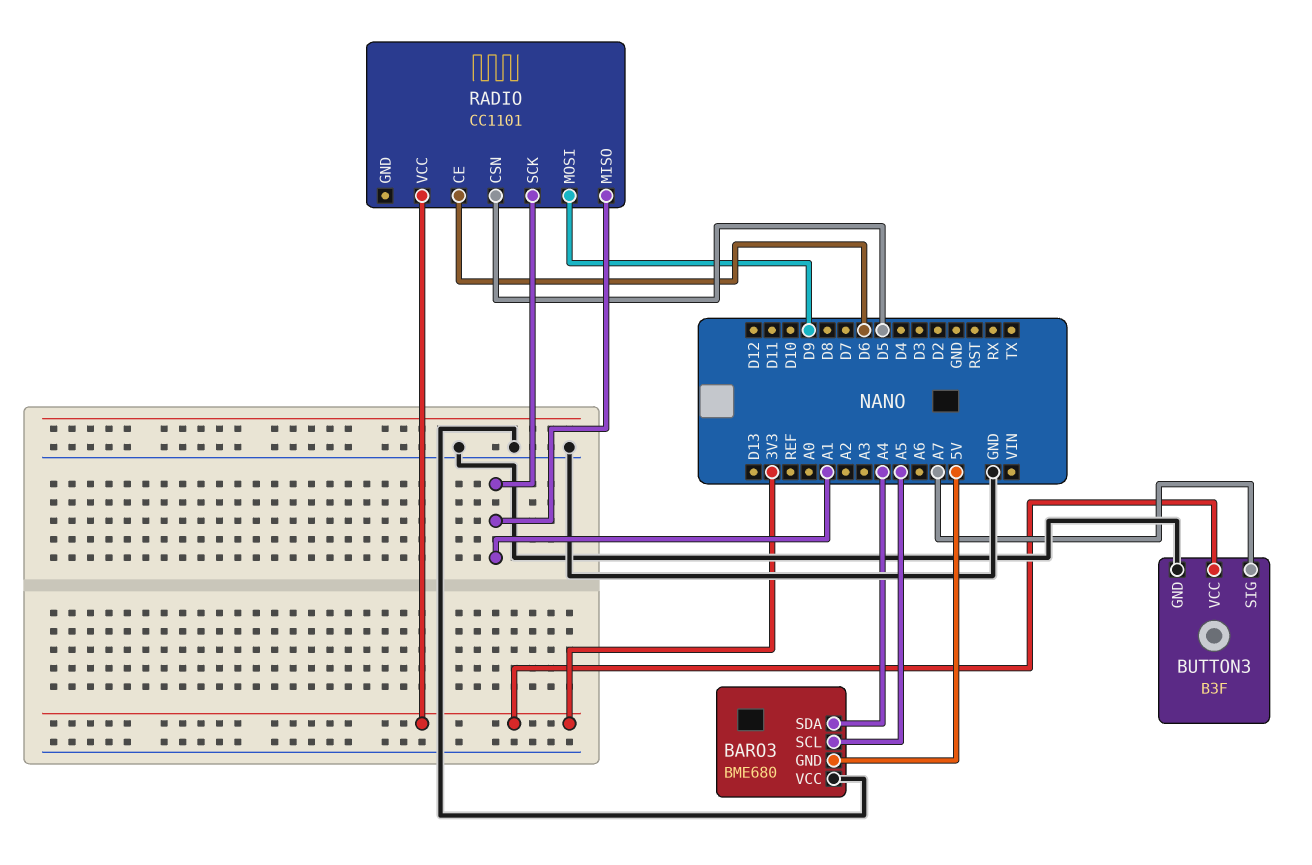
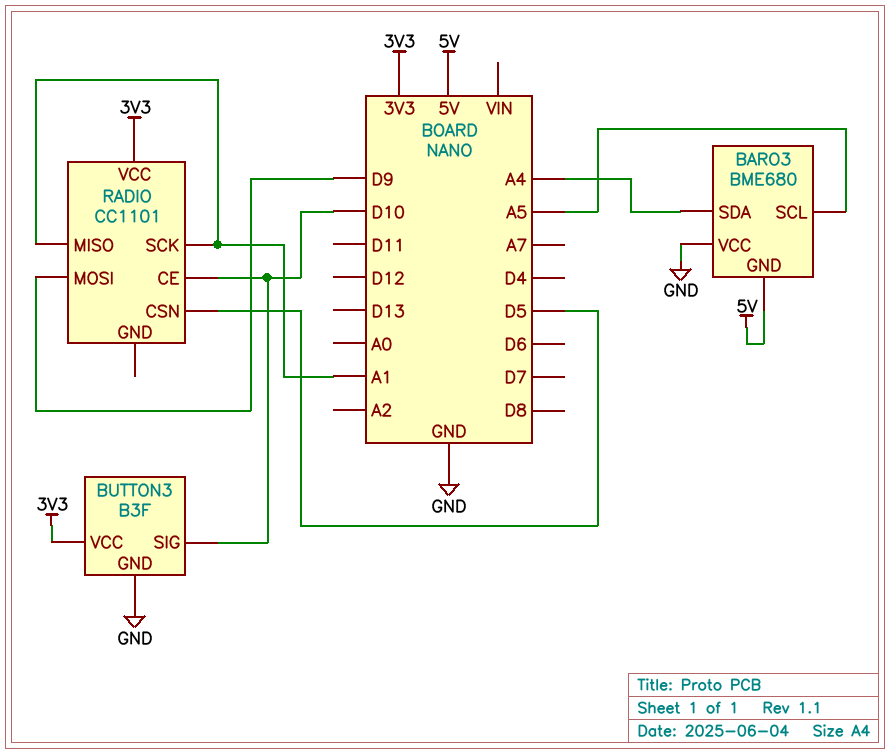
BUTTON3 pin SIG: A7 -> D10
RADIO pin CE: D6 -> D10

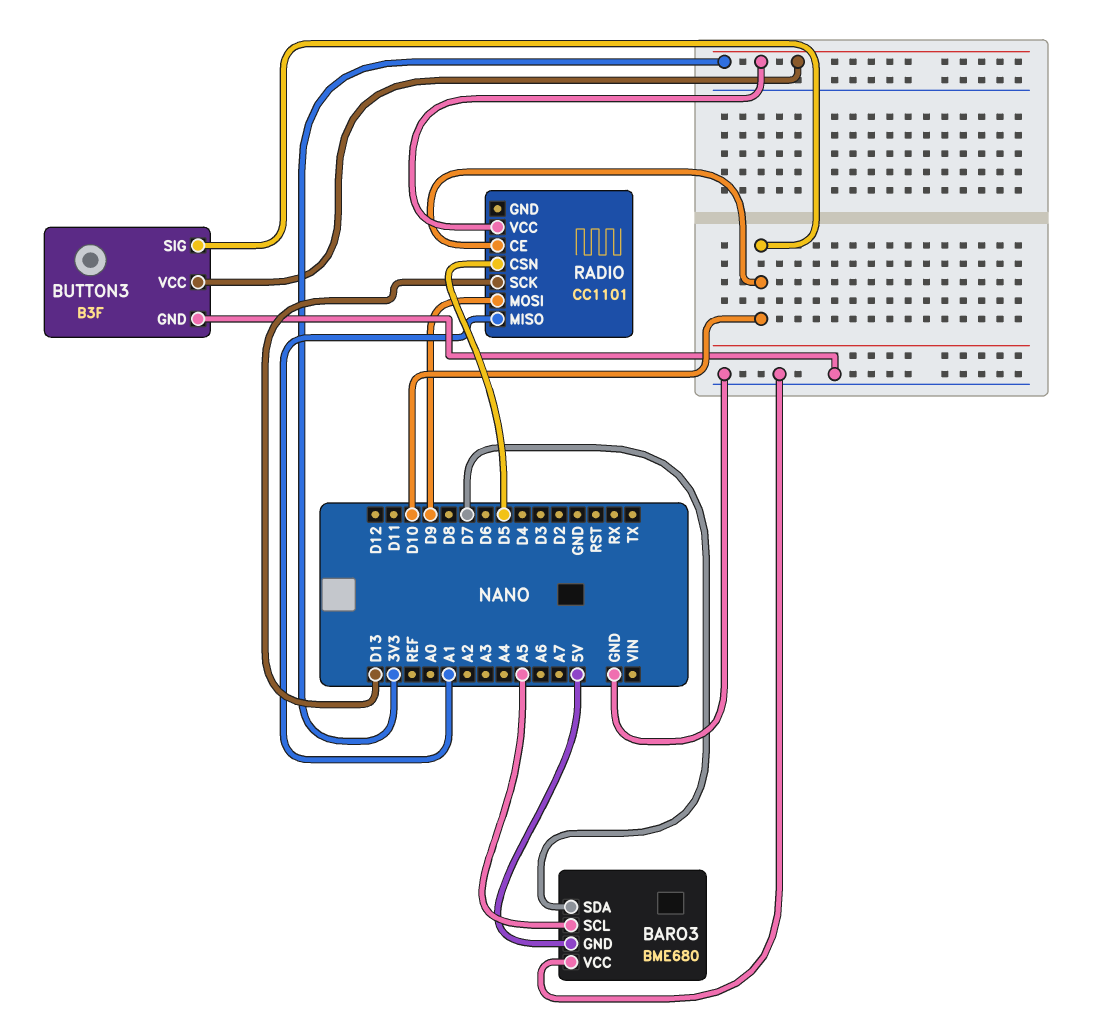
BARO3 pin SDA: A4 -> D7
RADIO pin SCK: A1 -> D13

